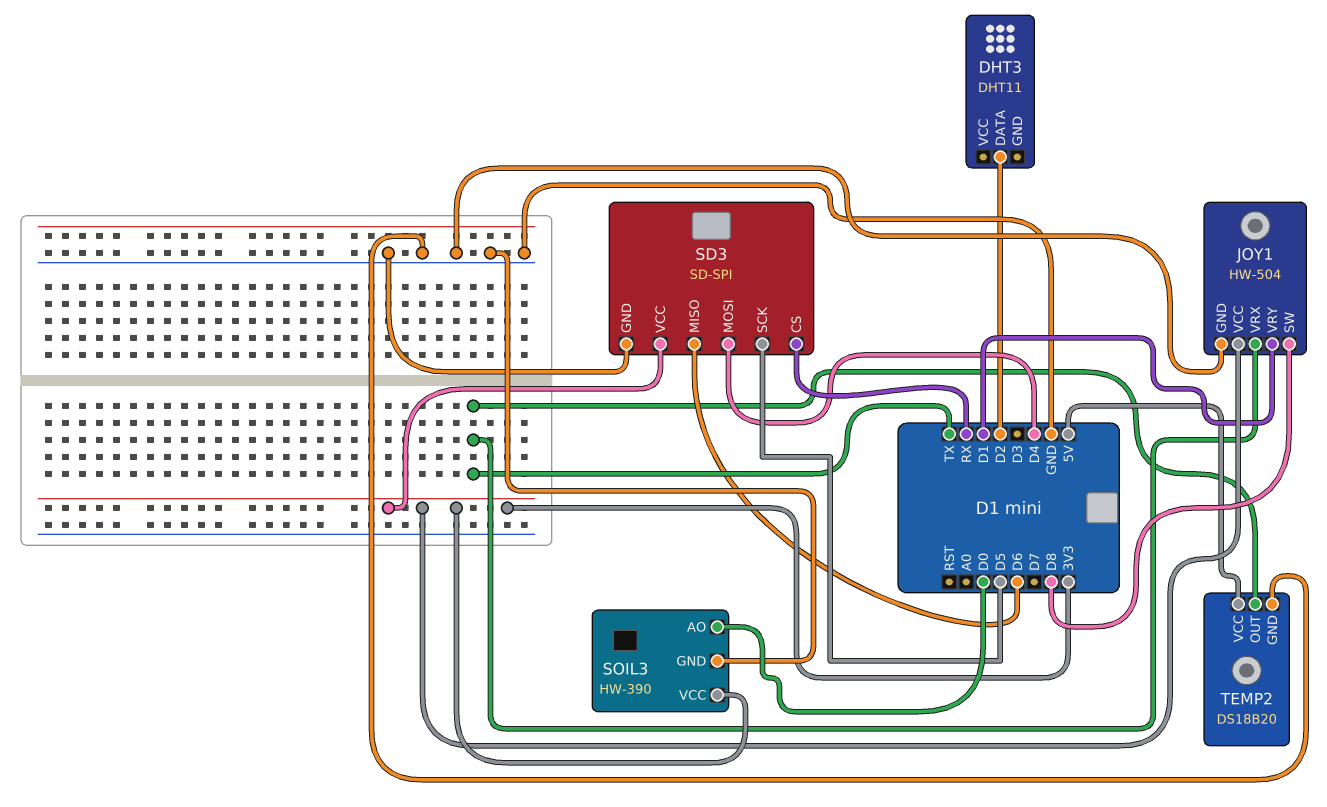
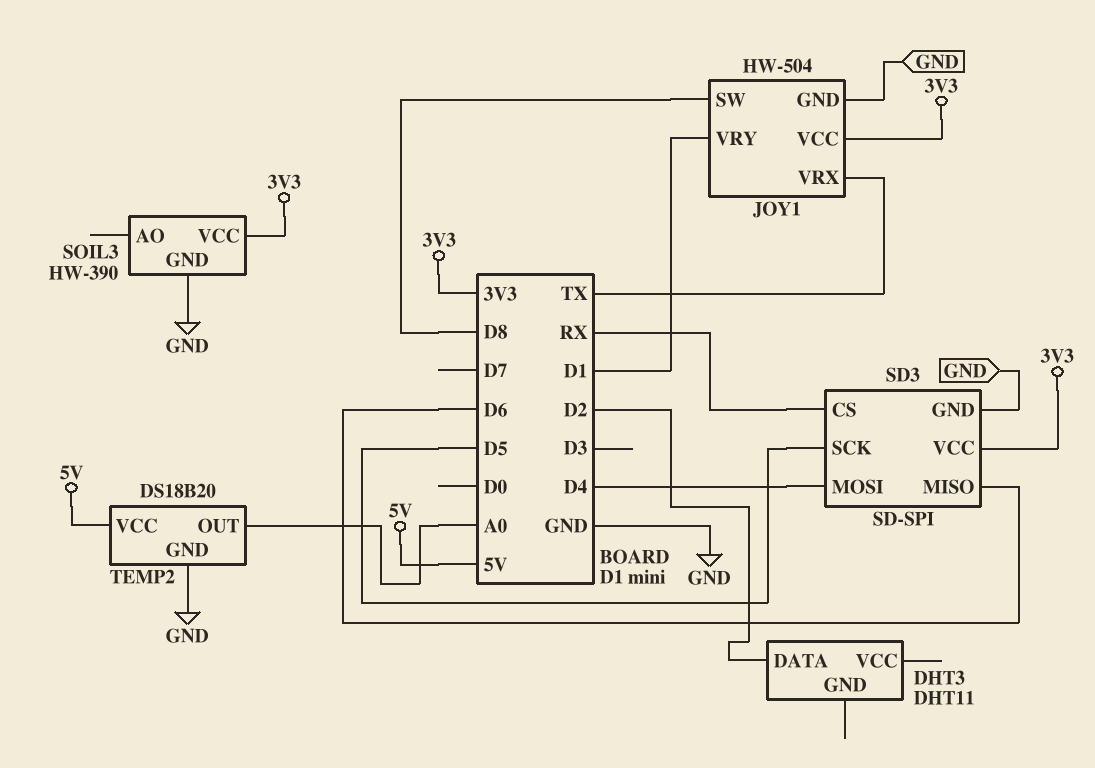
SOIL3 pin AO: D0 -> none
TEMP2 pin OUT: TX -> A0

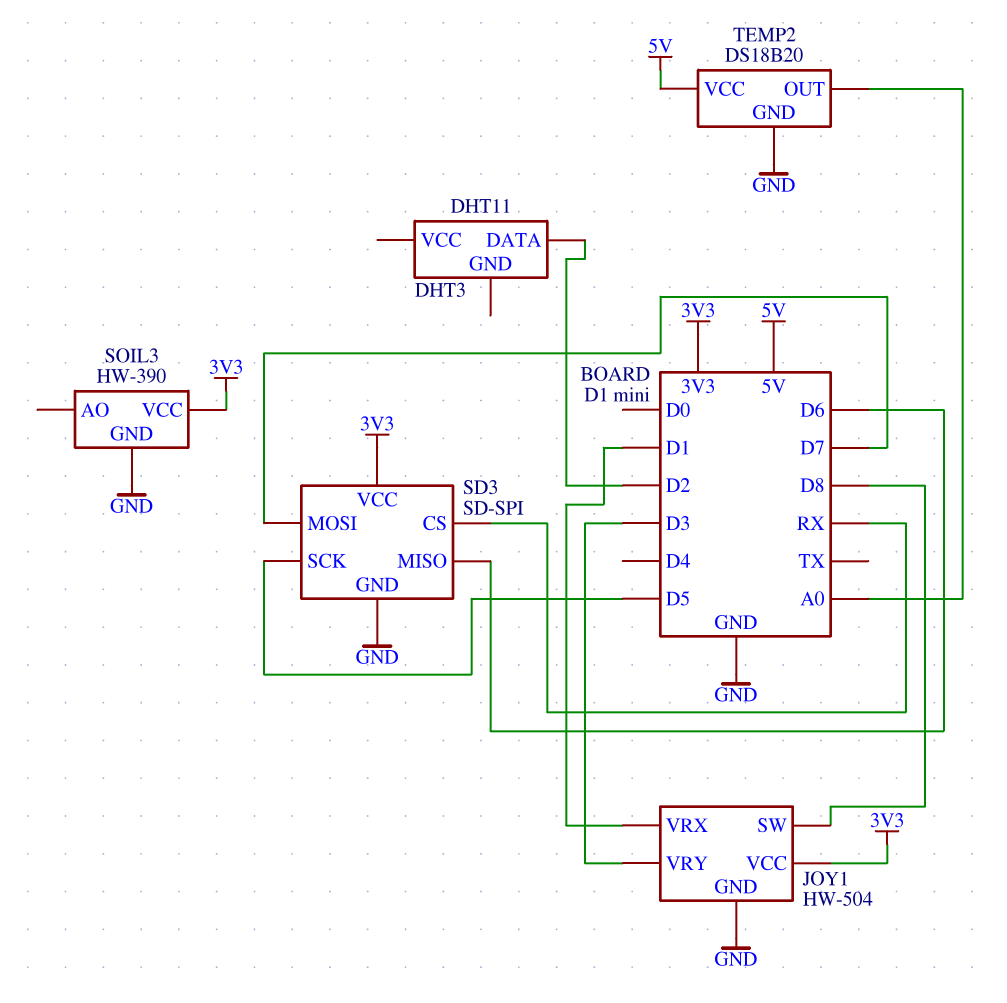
JOY1 pin VRX: TX -> D1
JOY1 pin VRY: D1 -> D3
SD3 pin MOSI: D4 -> D7

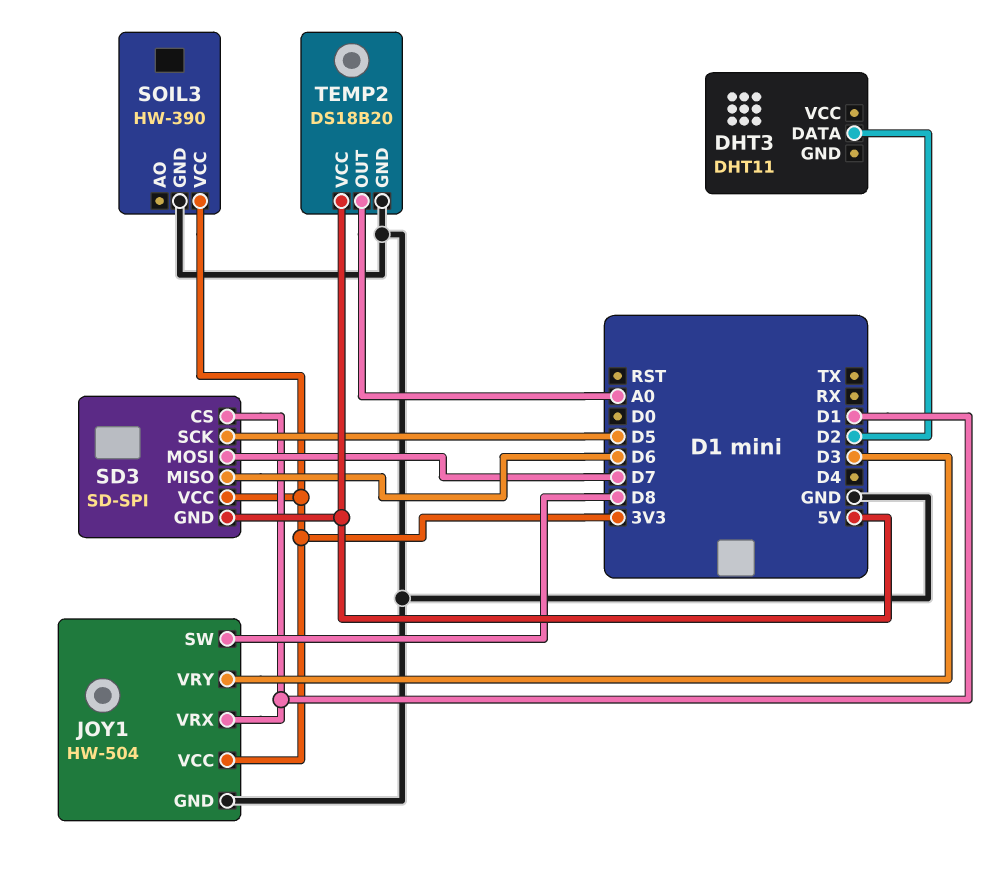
SD3 pin CS: RX -> D1
SD3 pin GND: GND -> 5V

